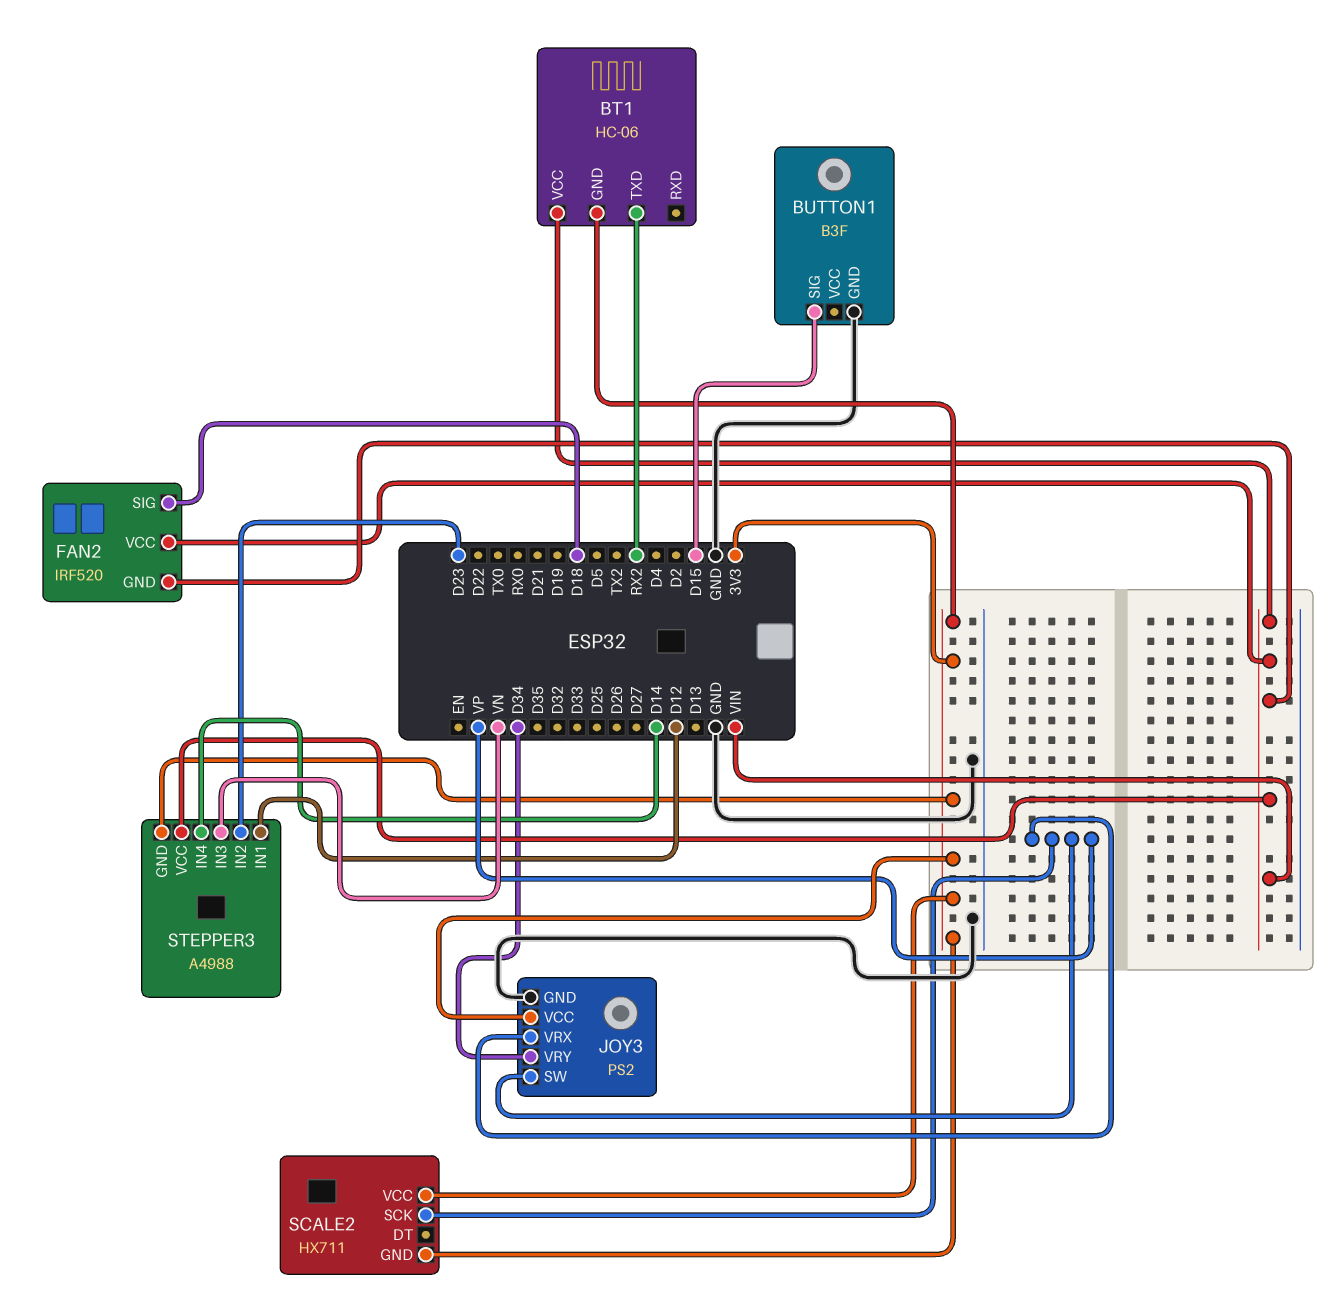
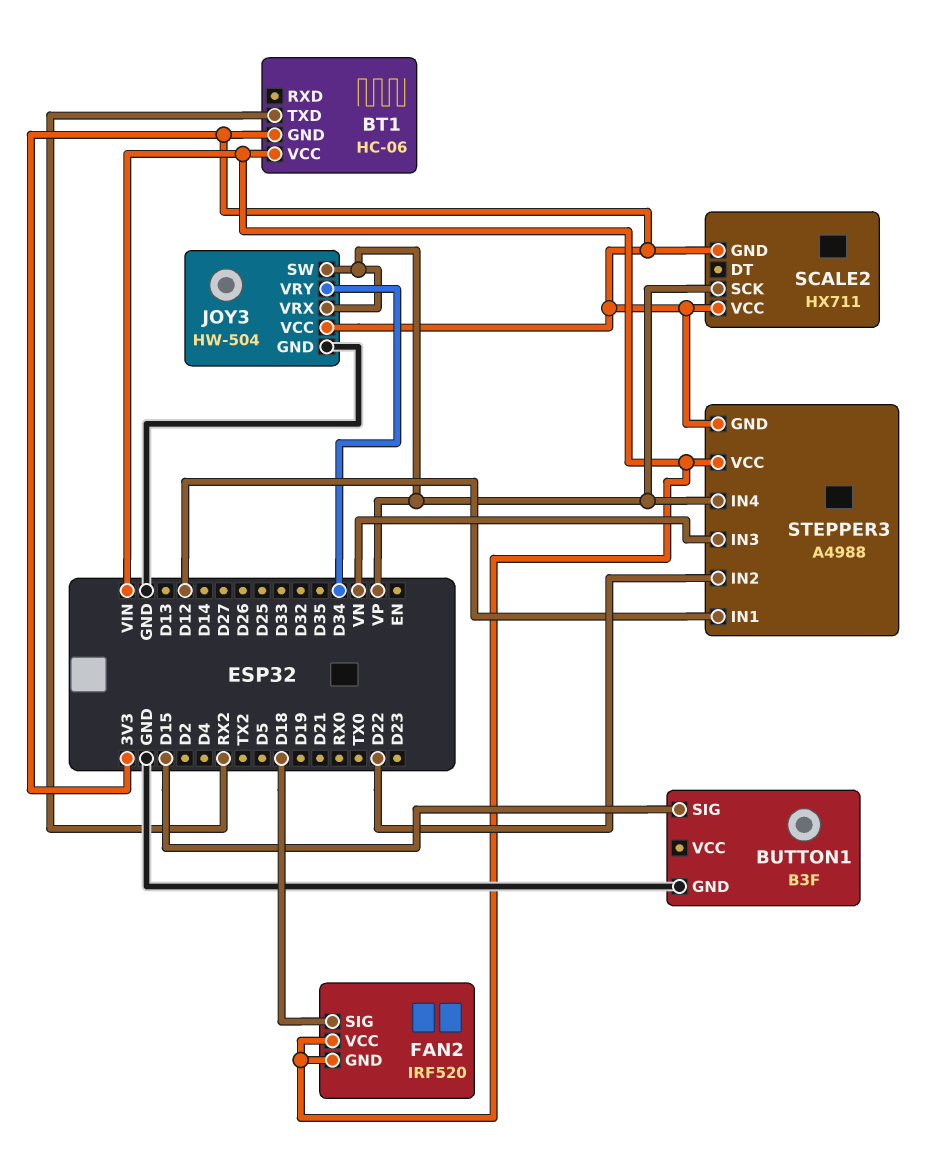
JOY3: PS2 -> HW-504
STEPPER3 pin IN2: D23 -> D22
STEPPER3 pin IN4: D14 -> VP

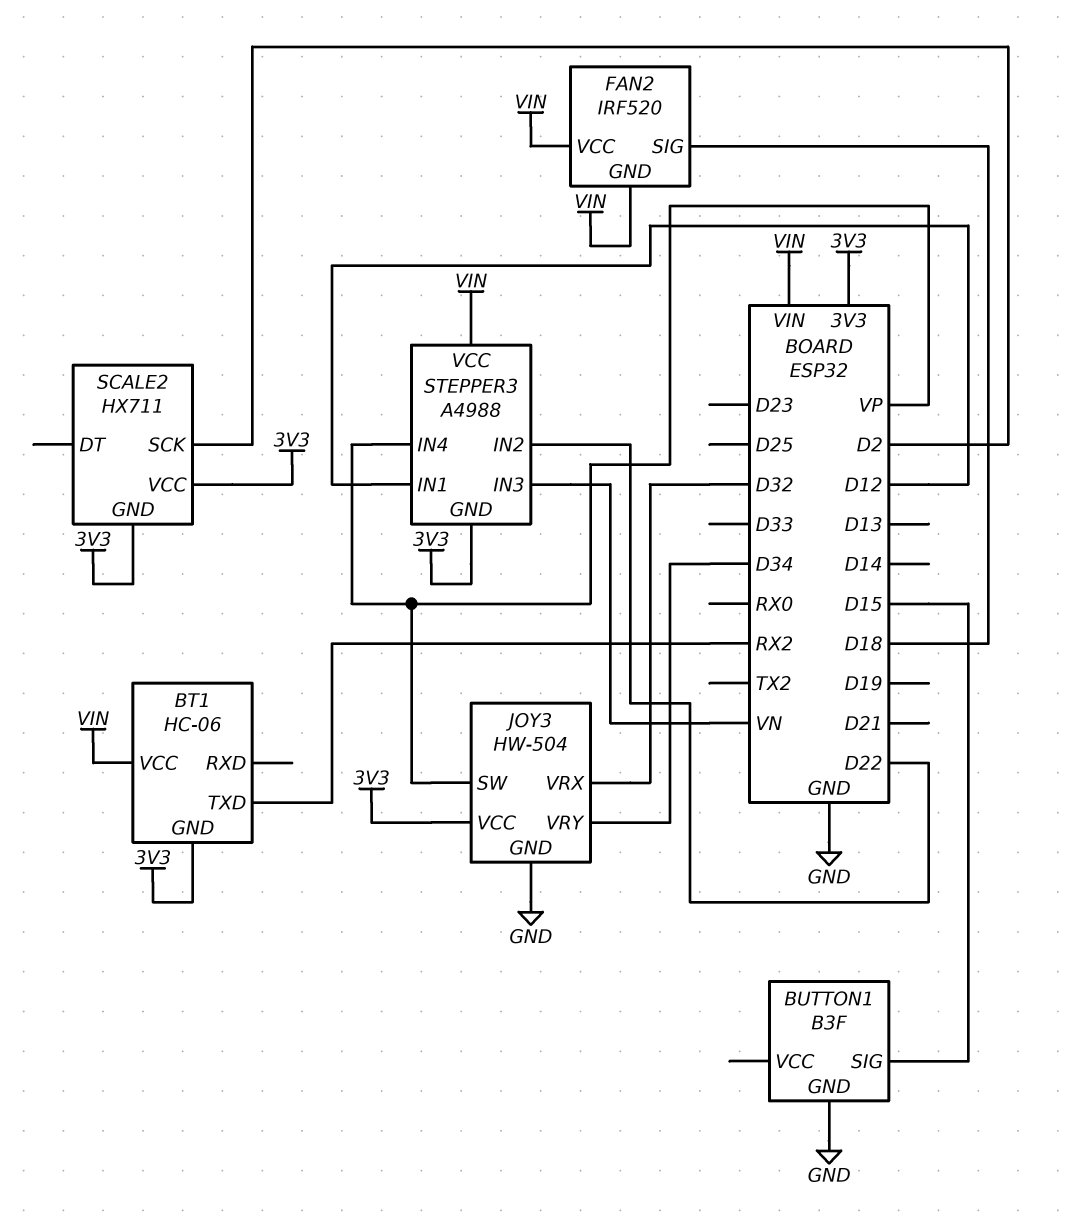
JOY3 pin VRX: VP -> D32
SCALE2 pin SCK: VP -> D2

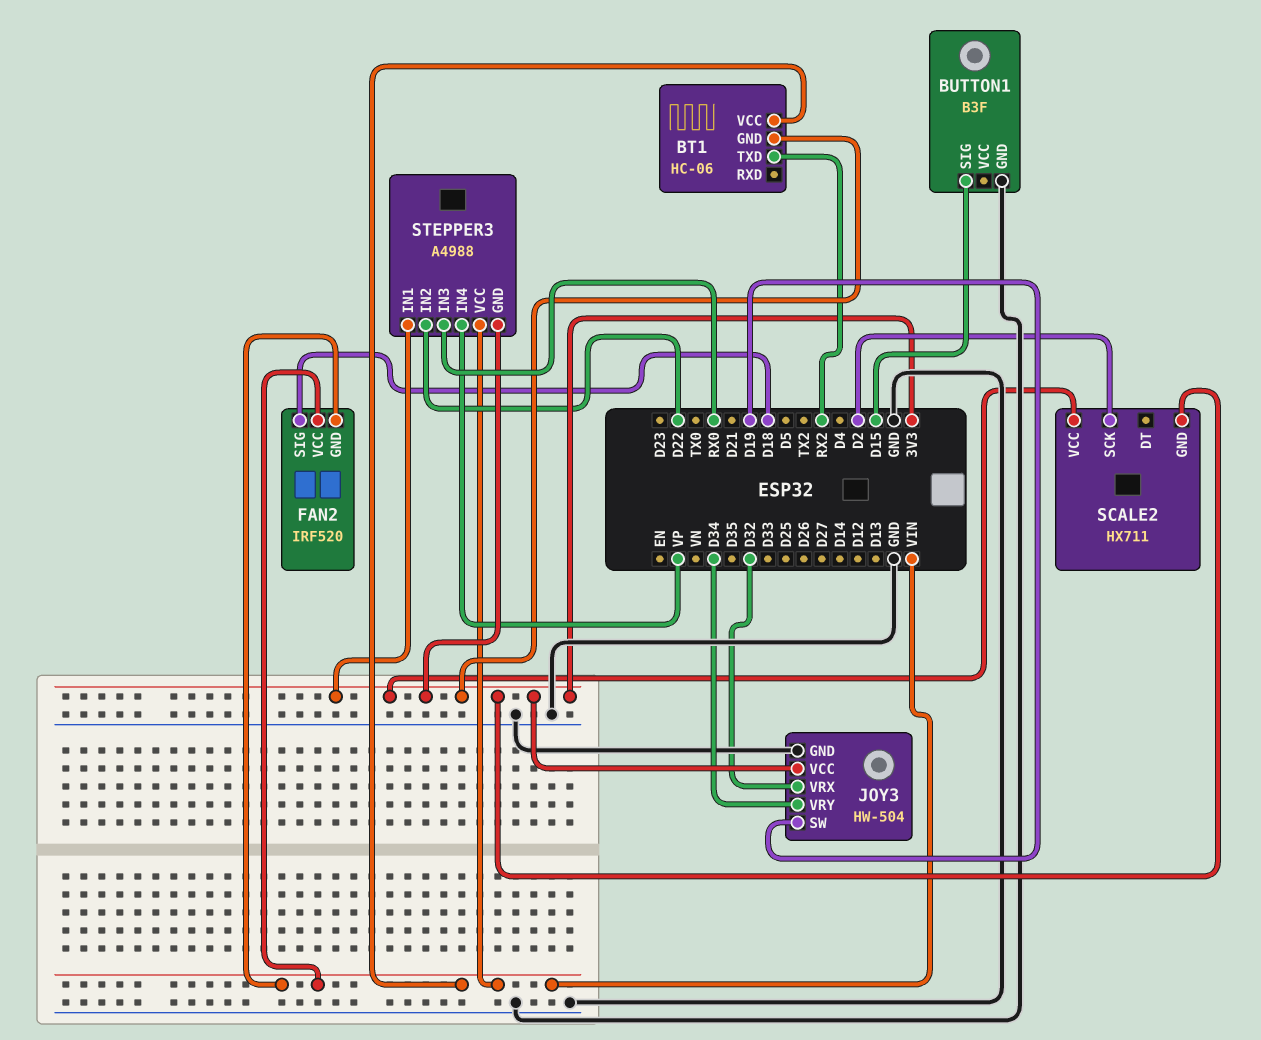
JOY3 pin SW: VP -> D19
STEPPER3 pin IN1: D12 -> 3V3
STEPPER3 pin IN3: VN -> RX0

